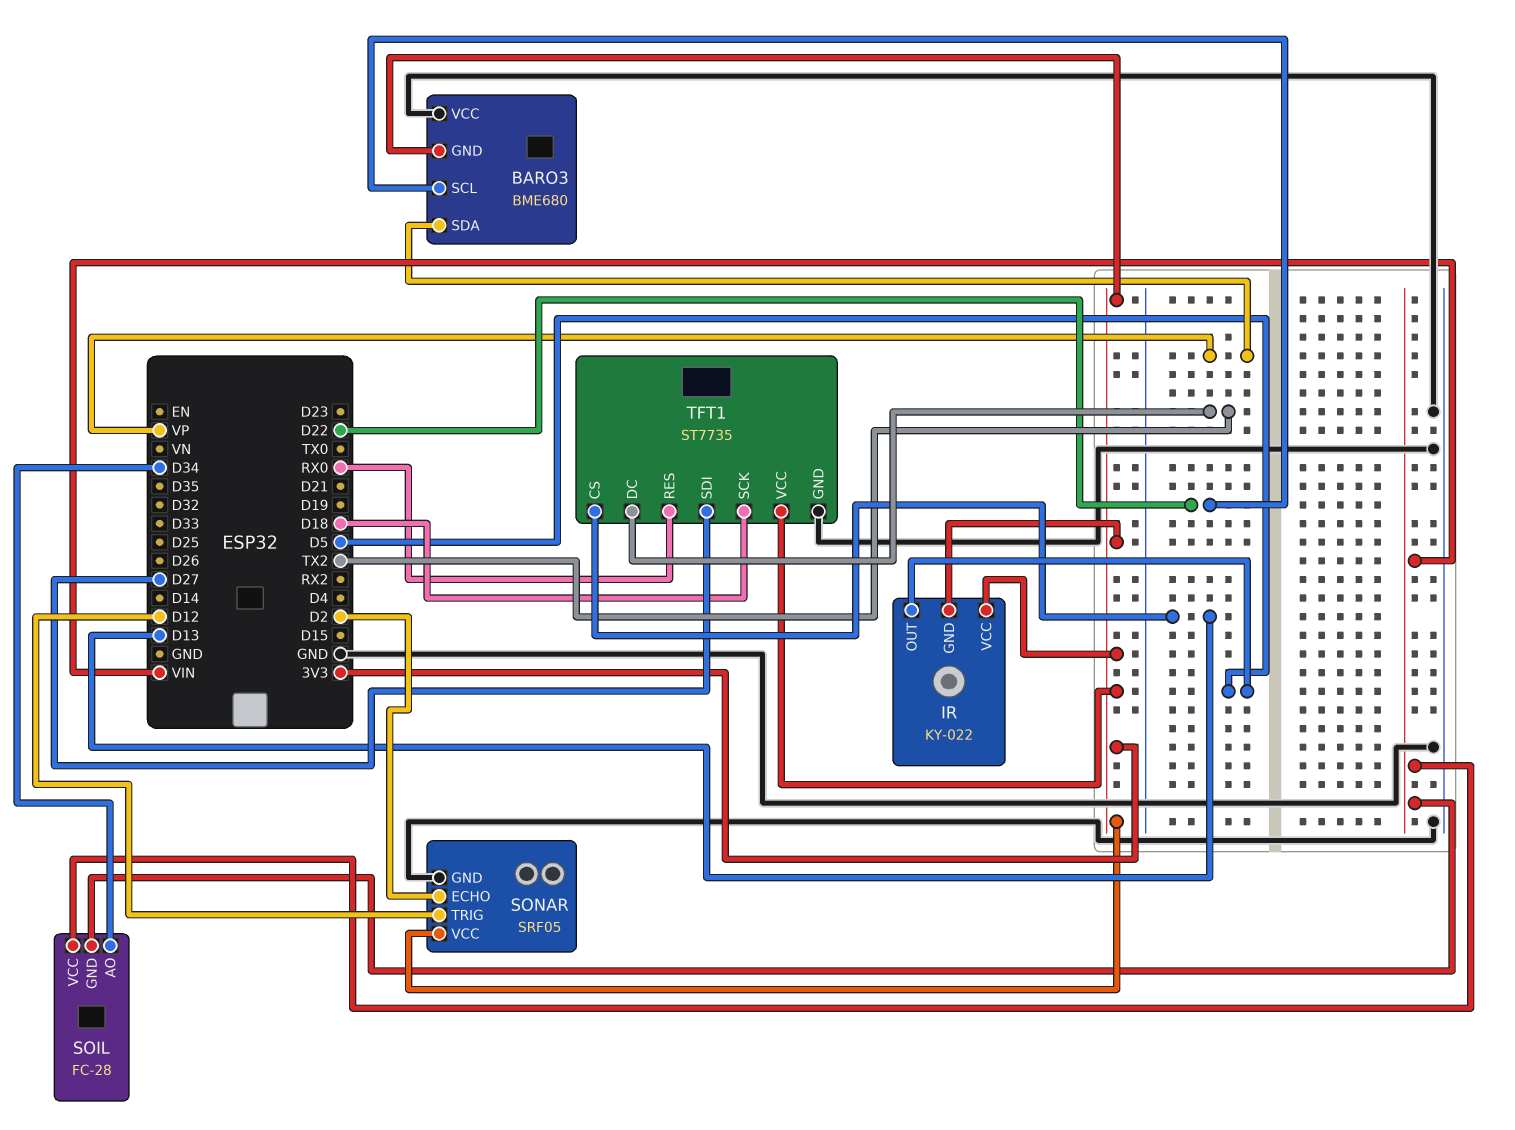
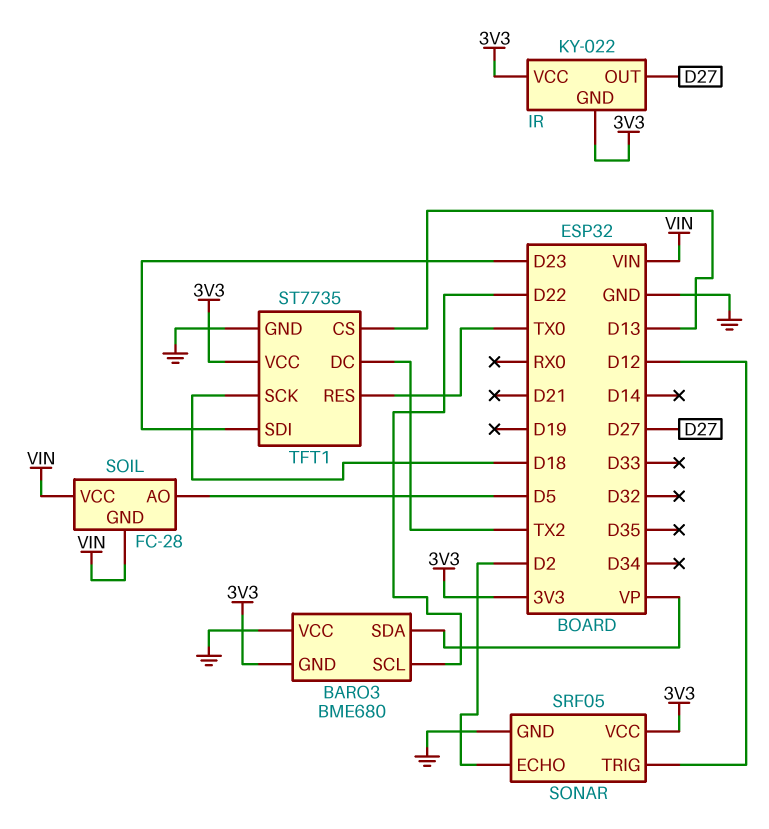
IR pin OUT: D5 -> D27
SOIL pin AO: D34 -> D5
TFT1 pin RES: RX0 -> TX0
TFT1 pin SDI: D27 -> D23

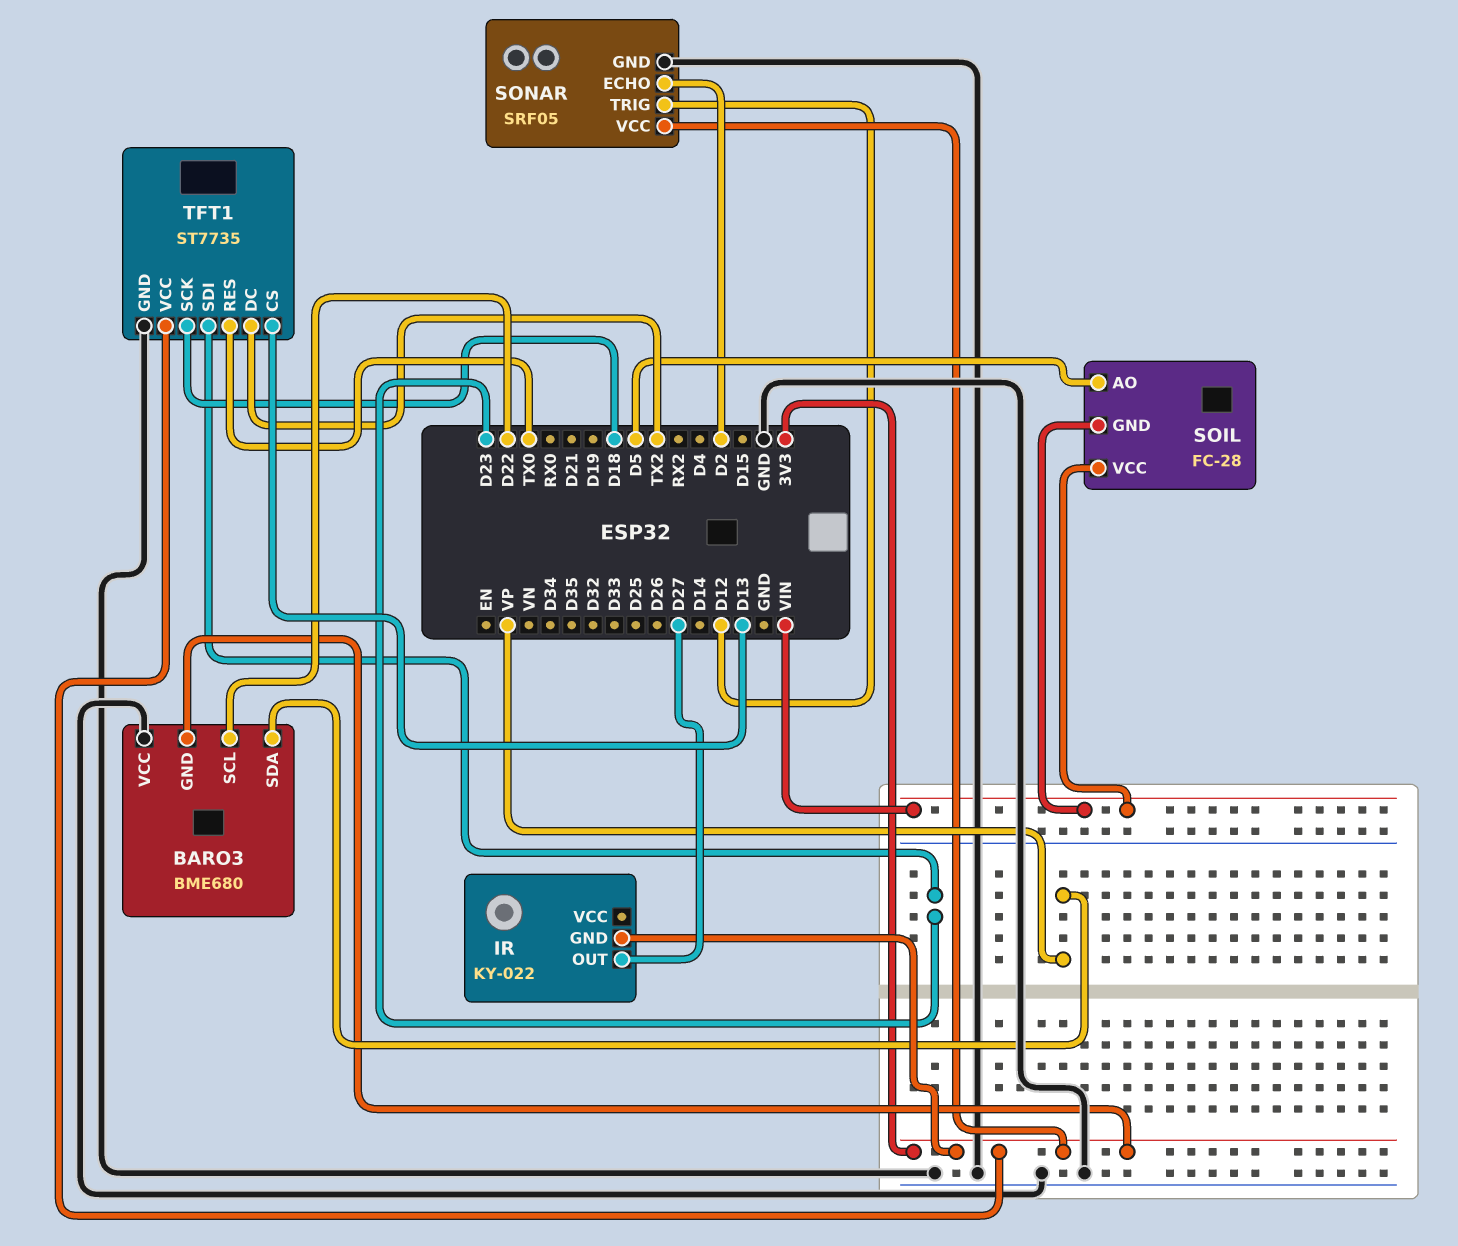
IR pin VCC: 3V3 -> none

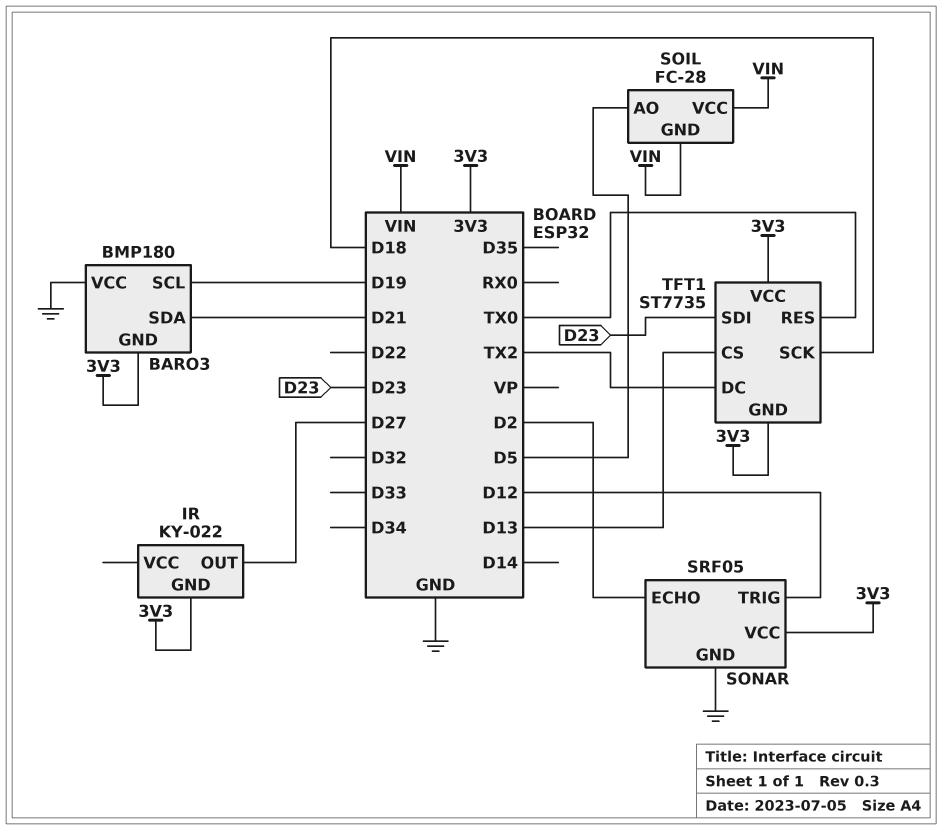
BARO3: BME680 -> BMP180
BARO3 pin SCL: D22 -> D19
BARO3 pin SDA: VP -> D21
TFT1 pin GND: GND -> 3V3

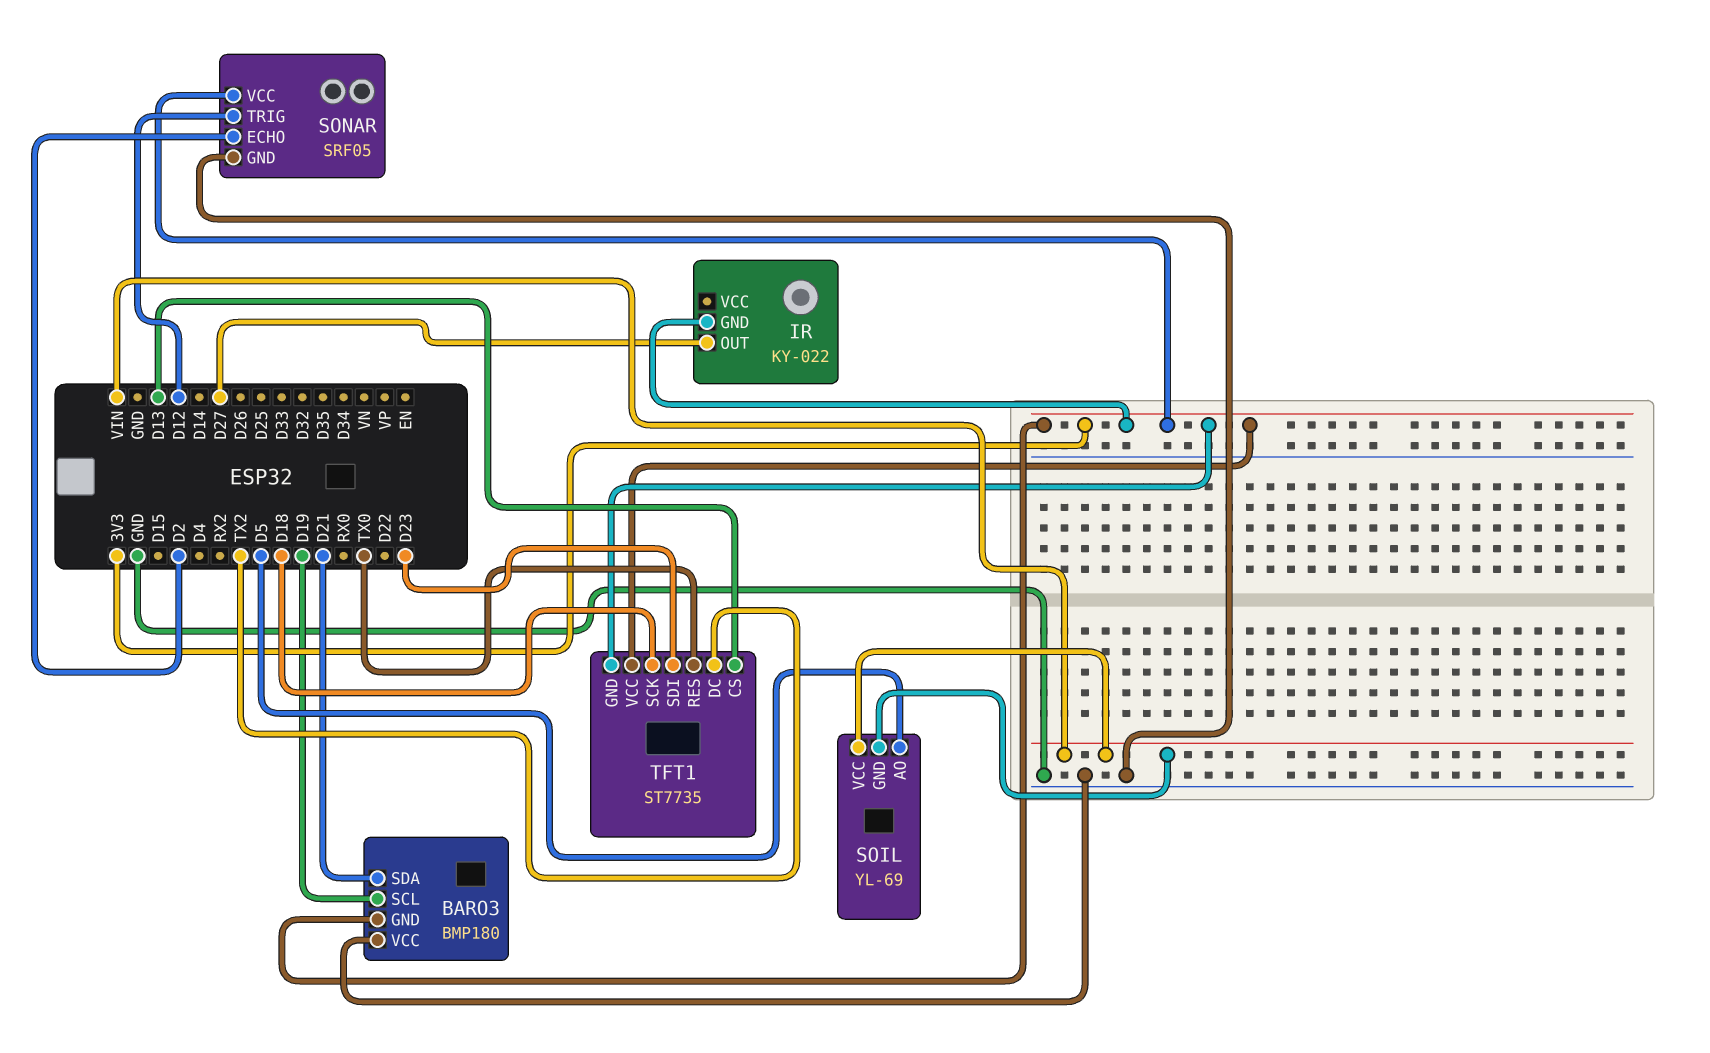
SOIL: FC-28 -> YL-69

